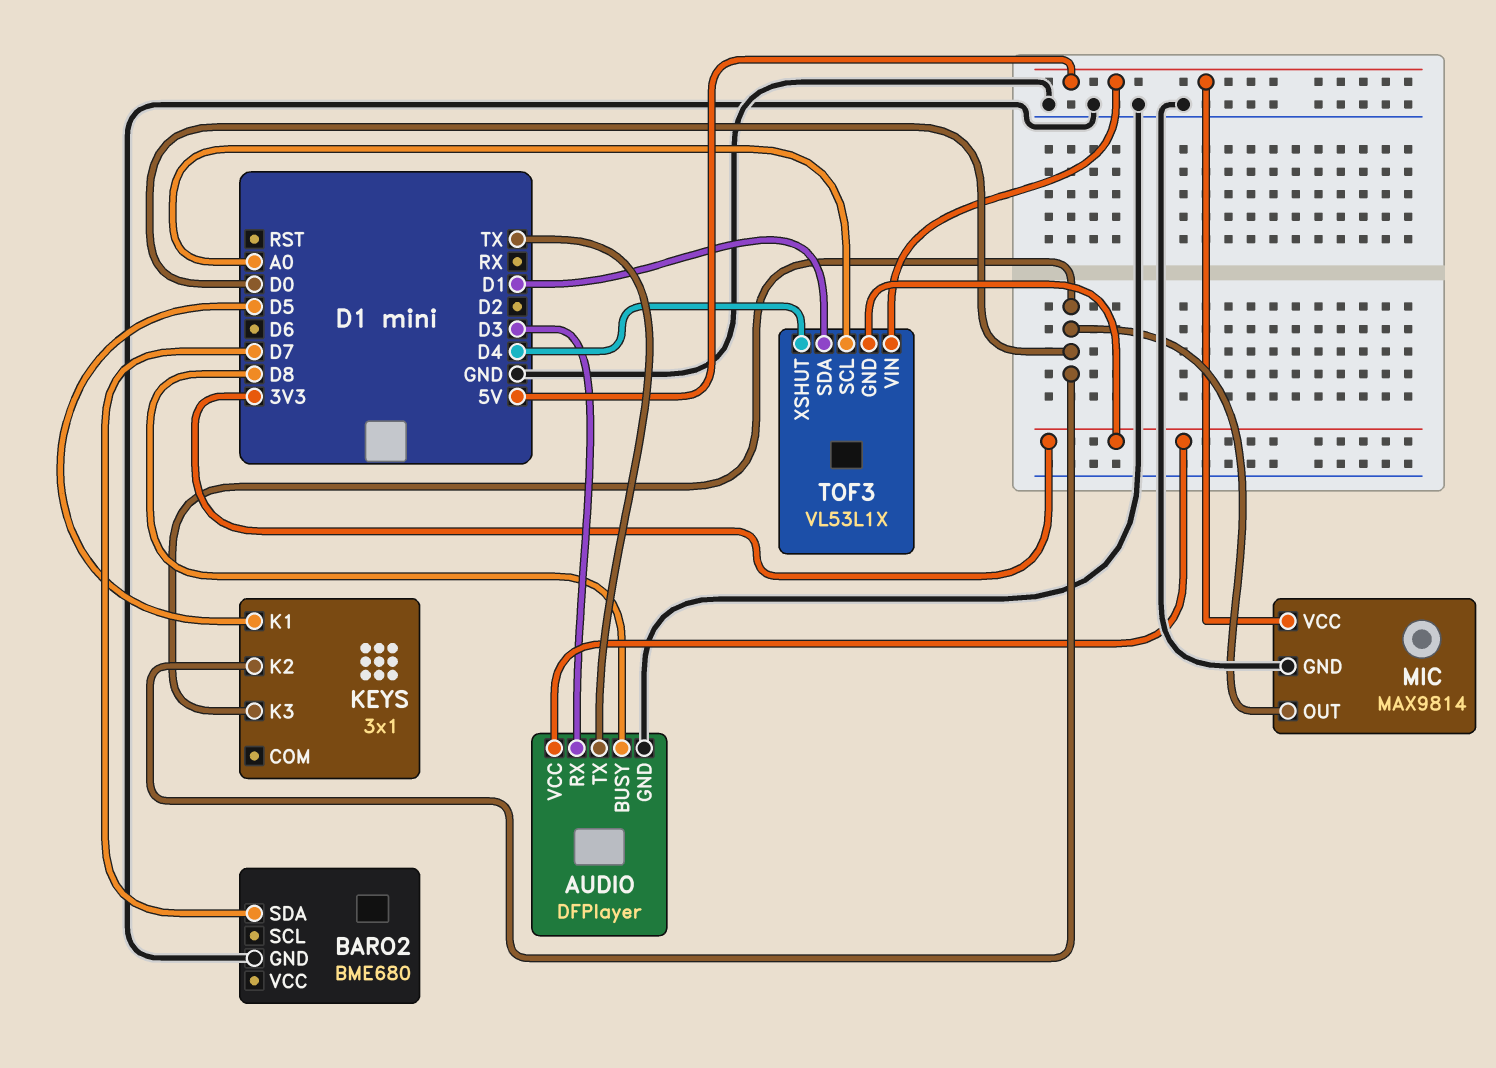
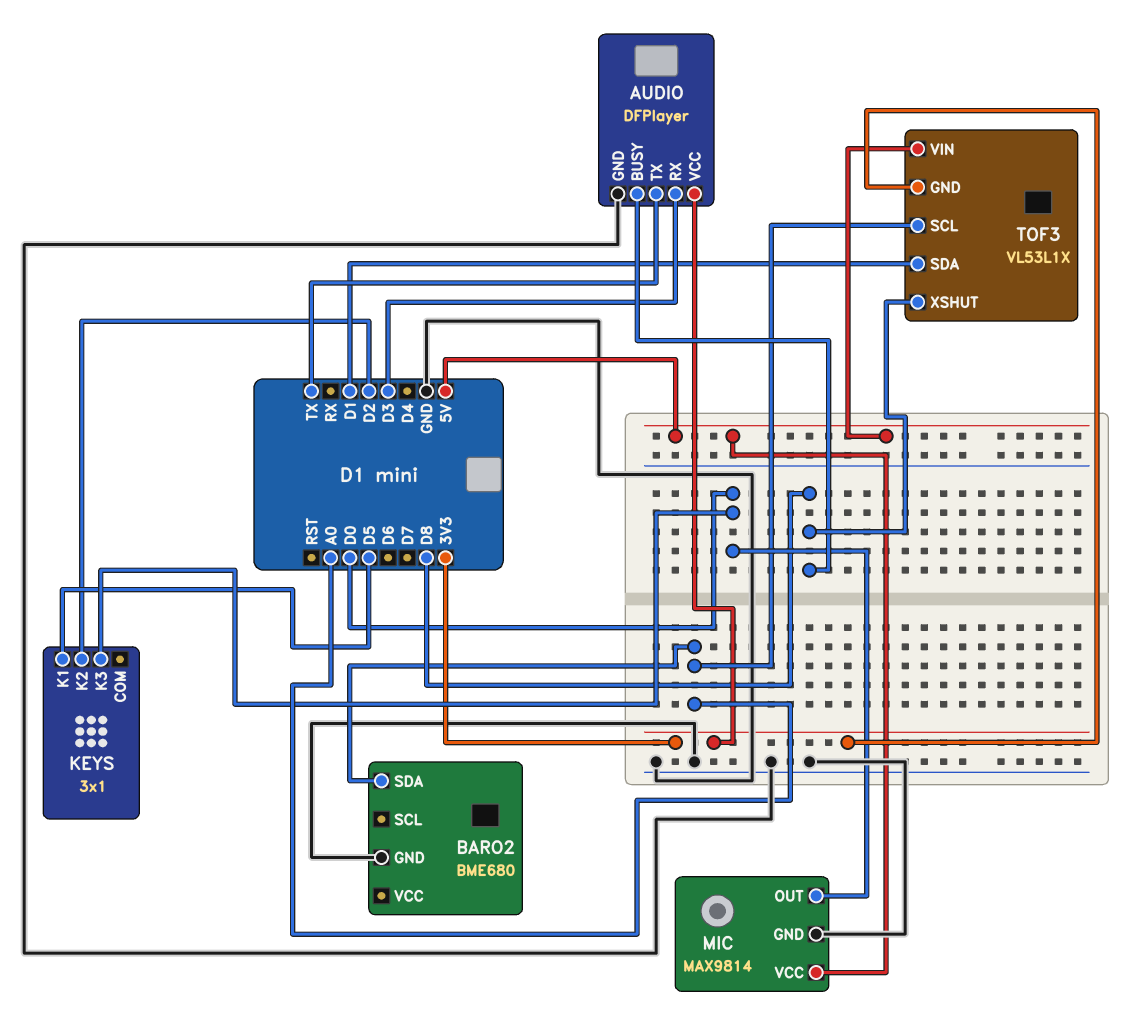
BARO2 pin SDA: D7 -> A0
KEYS pin K2: D0 -> D2
TOF3 pin XSHUT: D4 -> D8

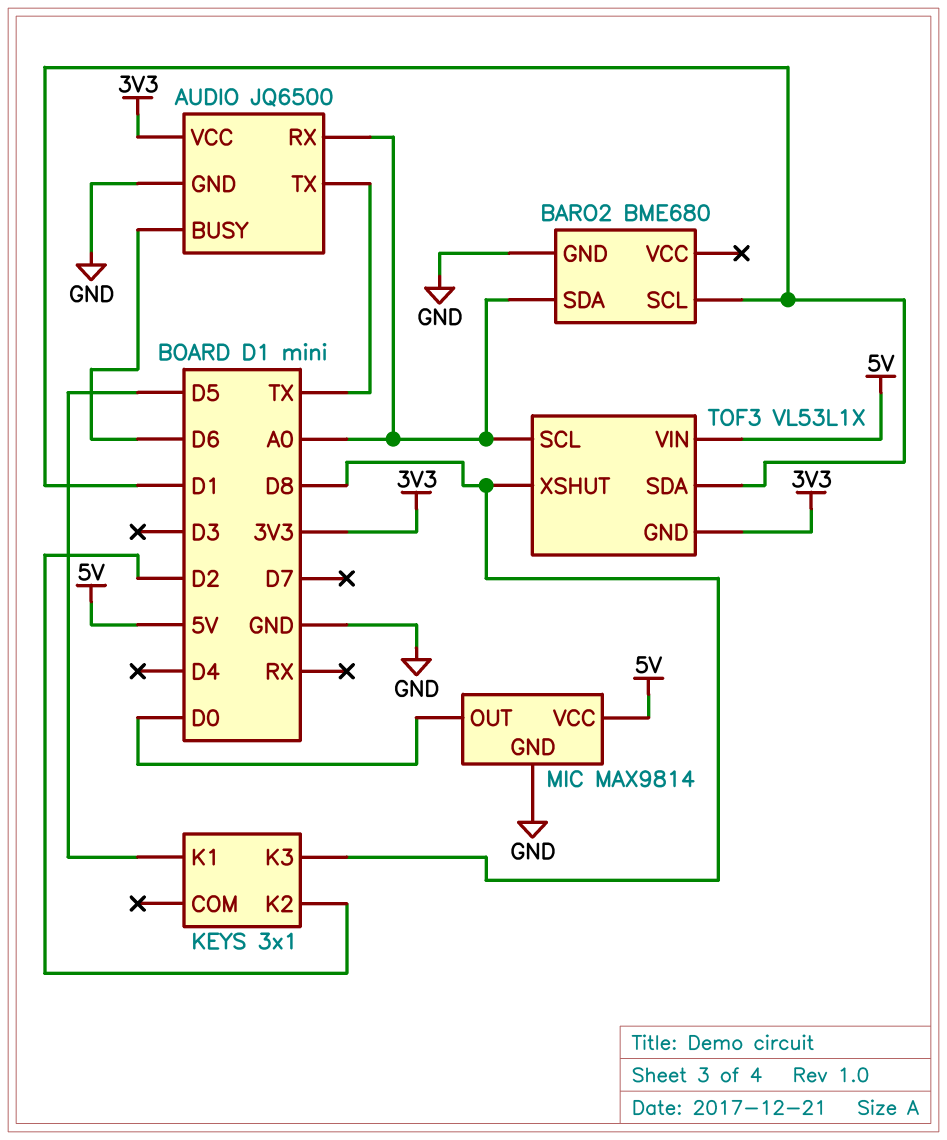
AUDIO: DFPlayer -> JQ6500
AUDIO pin BUSY: D8 -> D6
AUDIO pin RX: D3 -> A0
BARO2 pin SCL: none -> D1
KEYS pin K3: D0 -> D8

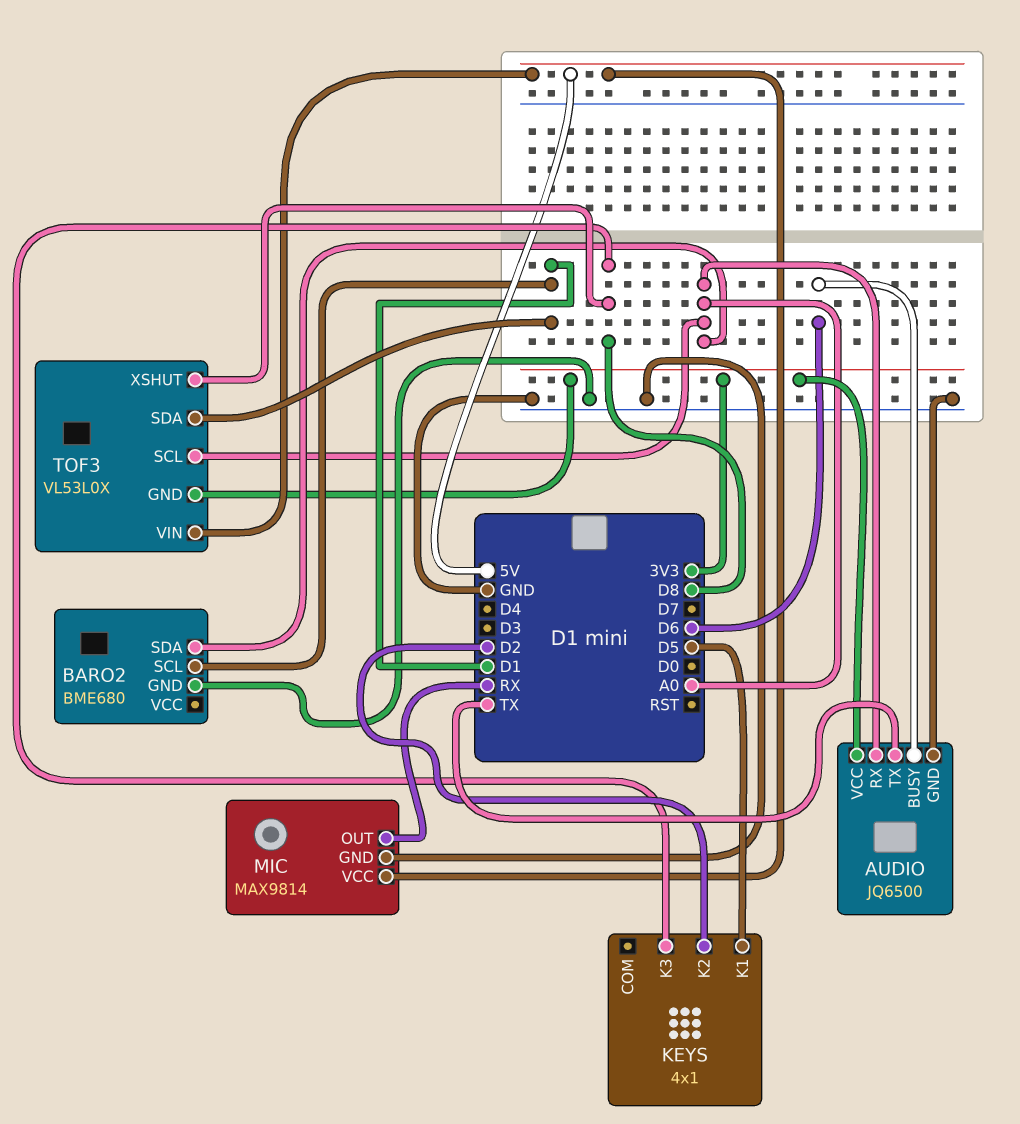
KEYS: 3x1 -> 4x1
MIC pin OUT: D0 -> RX
TOF3: VL53L1X -> VL53L0X

